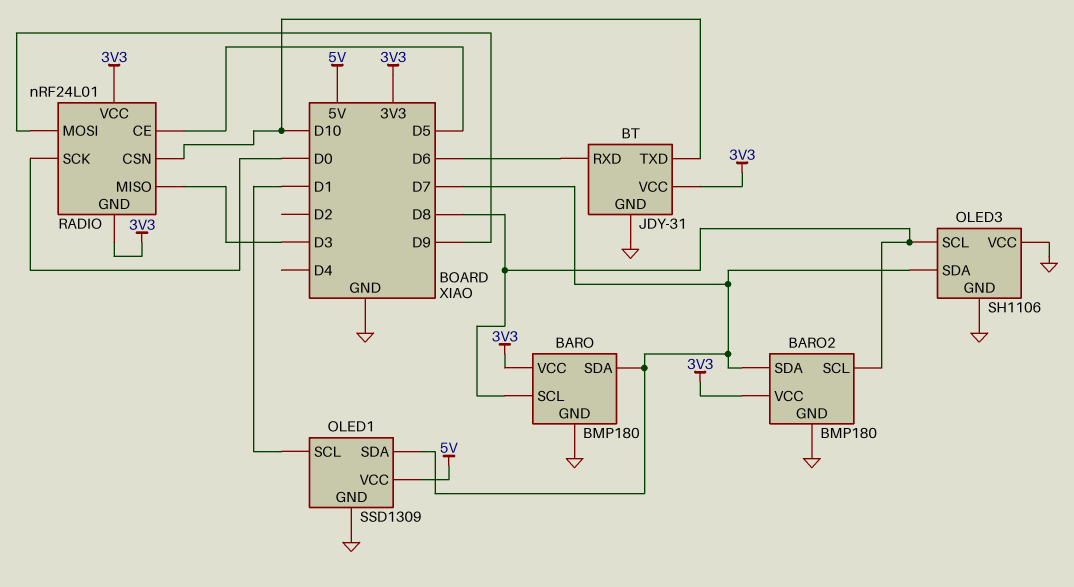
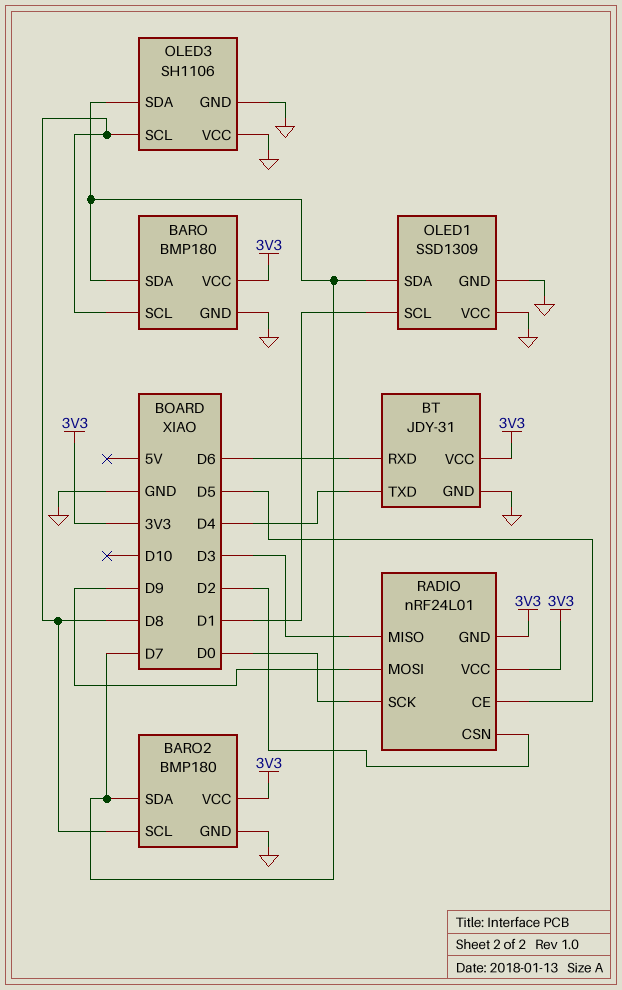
BT pin TXD: D10 -> D4
OLED1 pin VCC: 5V -> GND
RADIO pin CSN: D10 -> D2

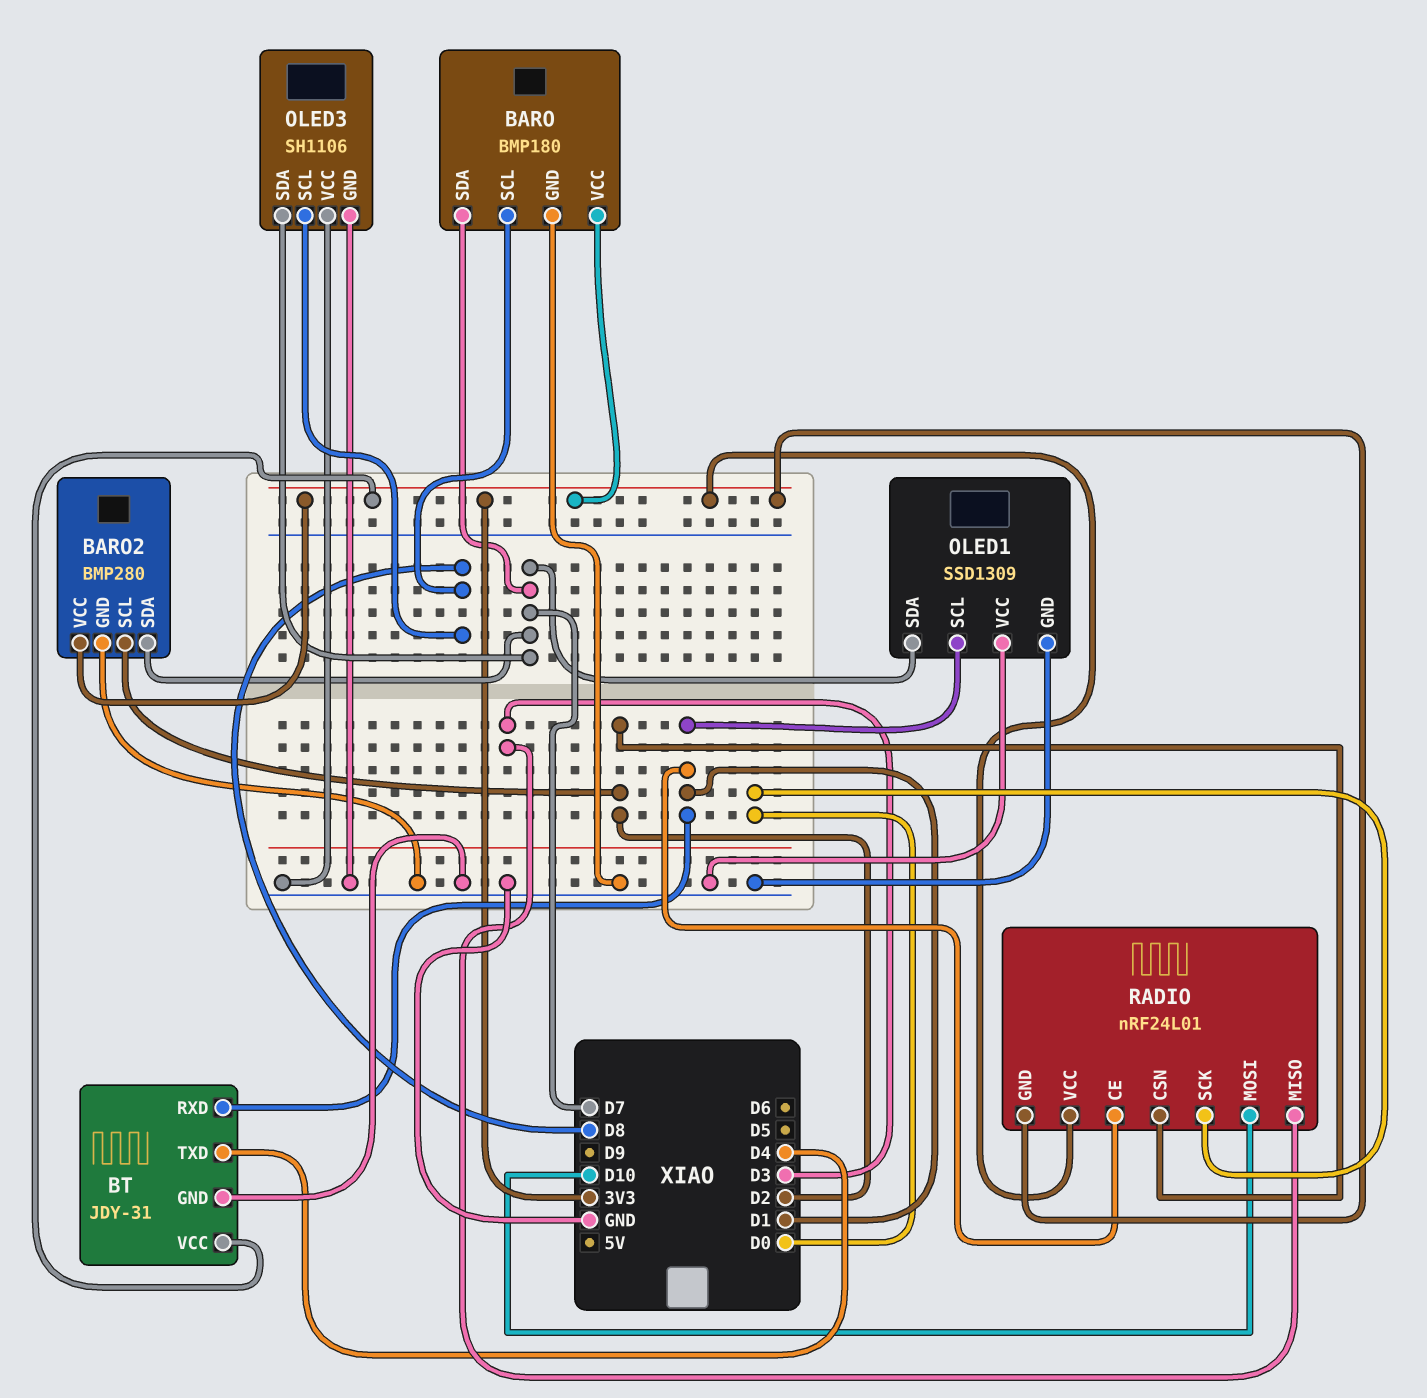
BARO2: BMP180 -> BMP280
BARO2 pin SCL: D8 -> D2
BT pin RXD: D6 -> D1
RADIO pin CE: D5 -> D1
RADIO pin MOSI: D9 -> D10

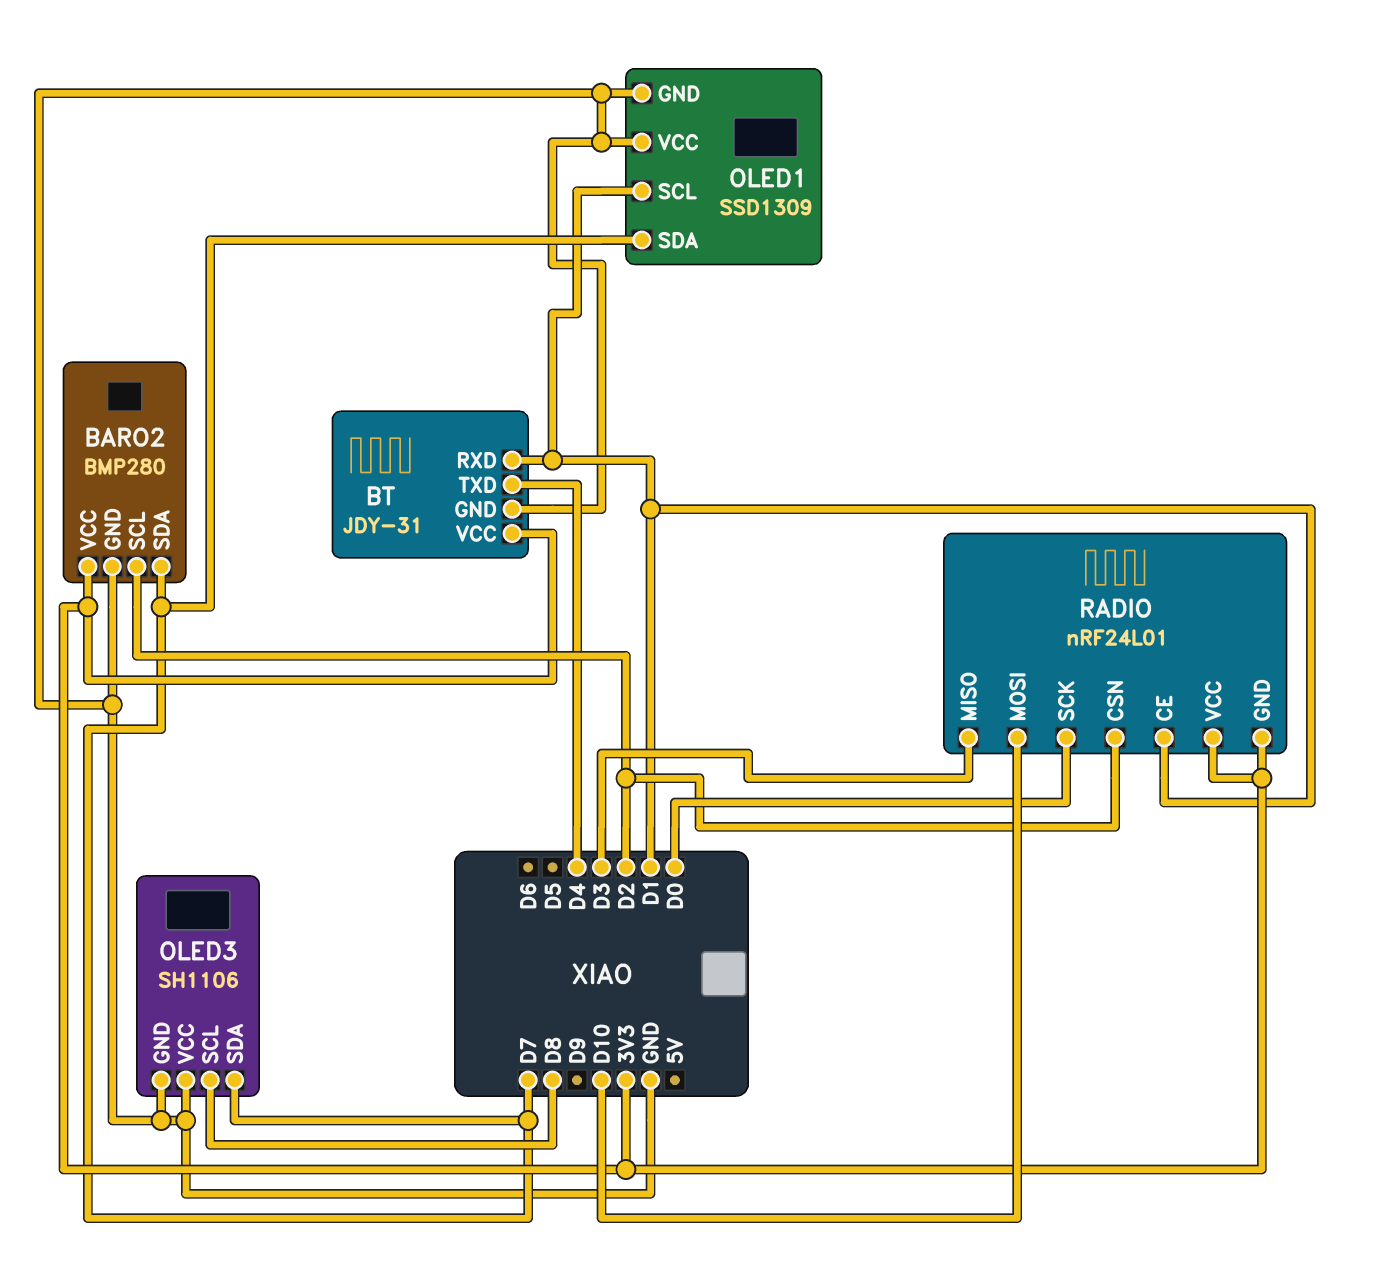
BARO: BMP180 -> none
BARO pin GND: GND -> none
BARO pin SCL: D8 -> none
BARO pin SDA: D7 -> none
BARO pin VCC: 3V3 -> none

